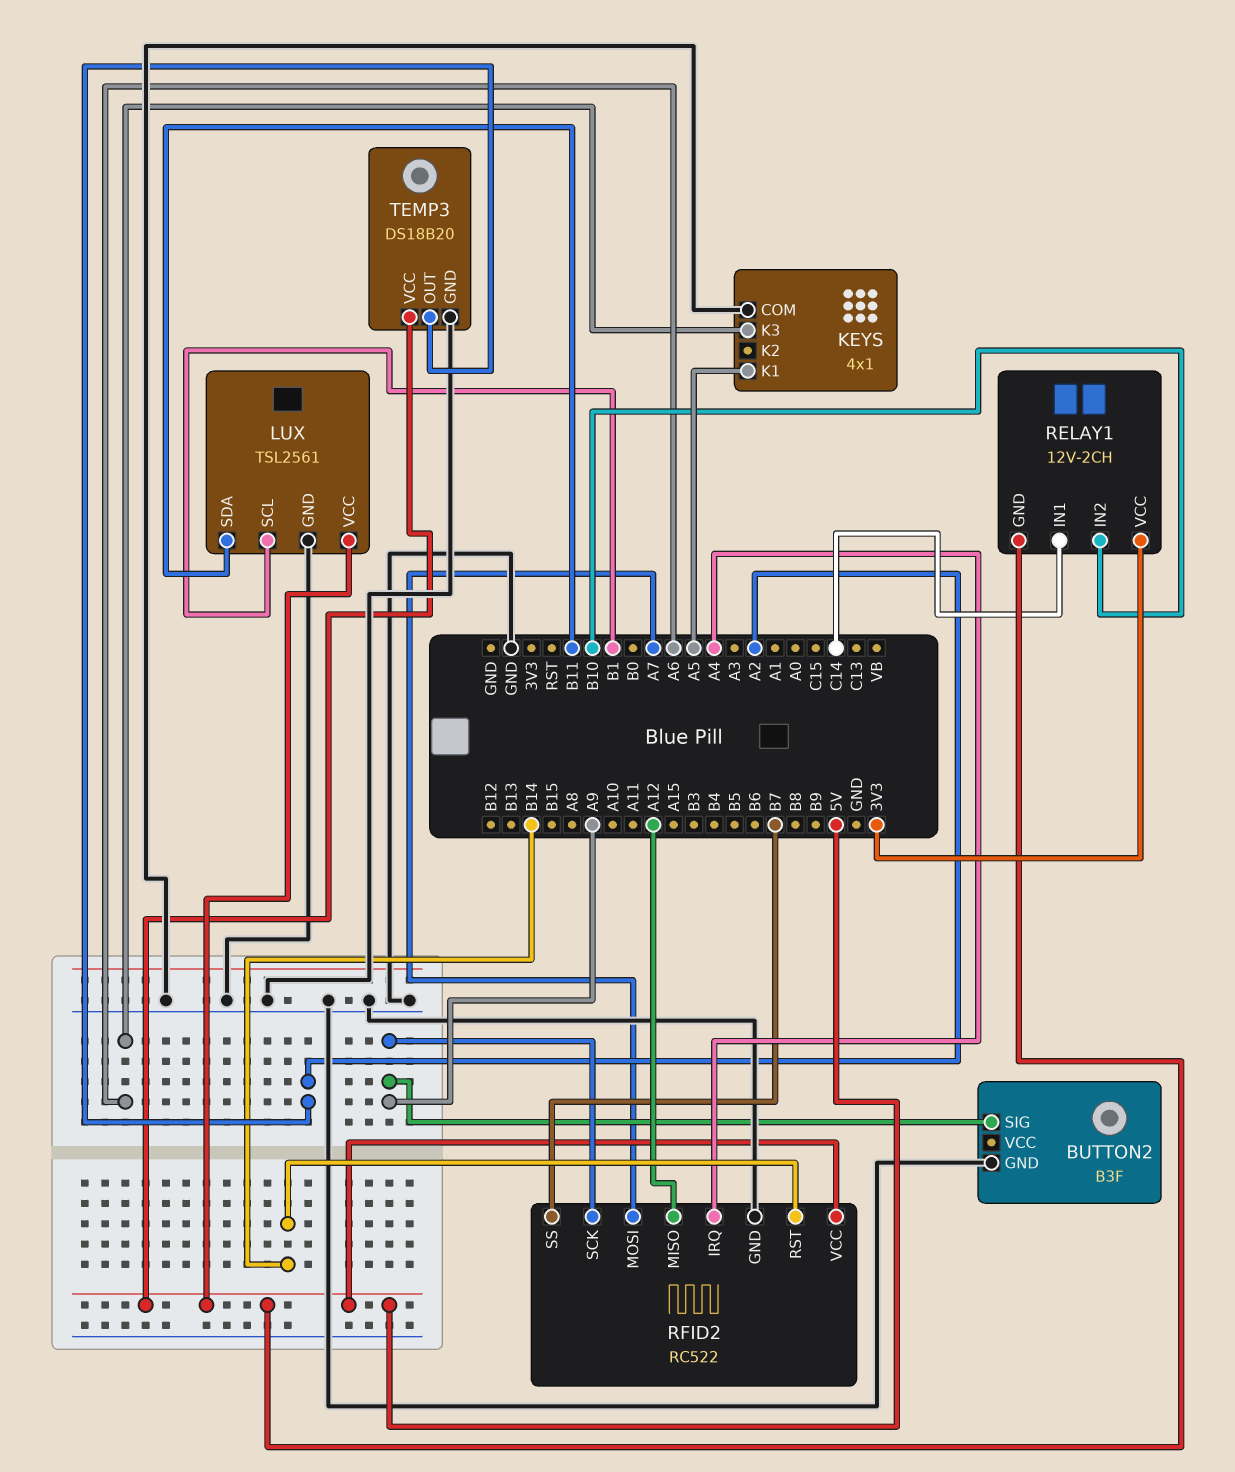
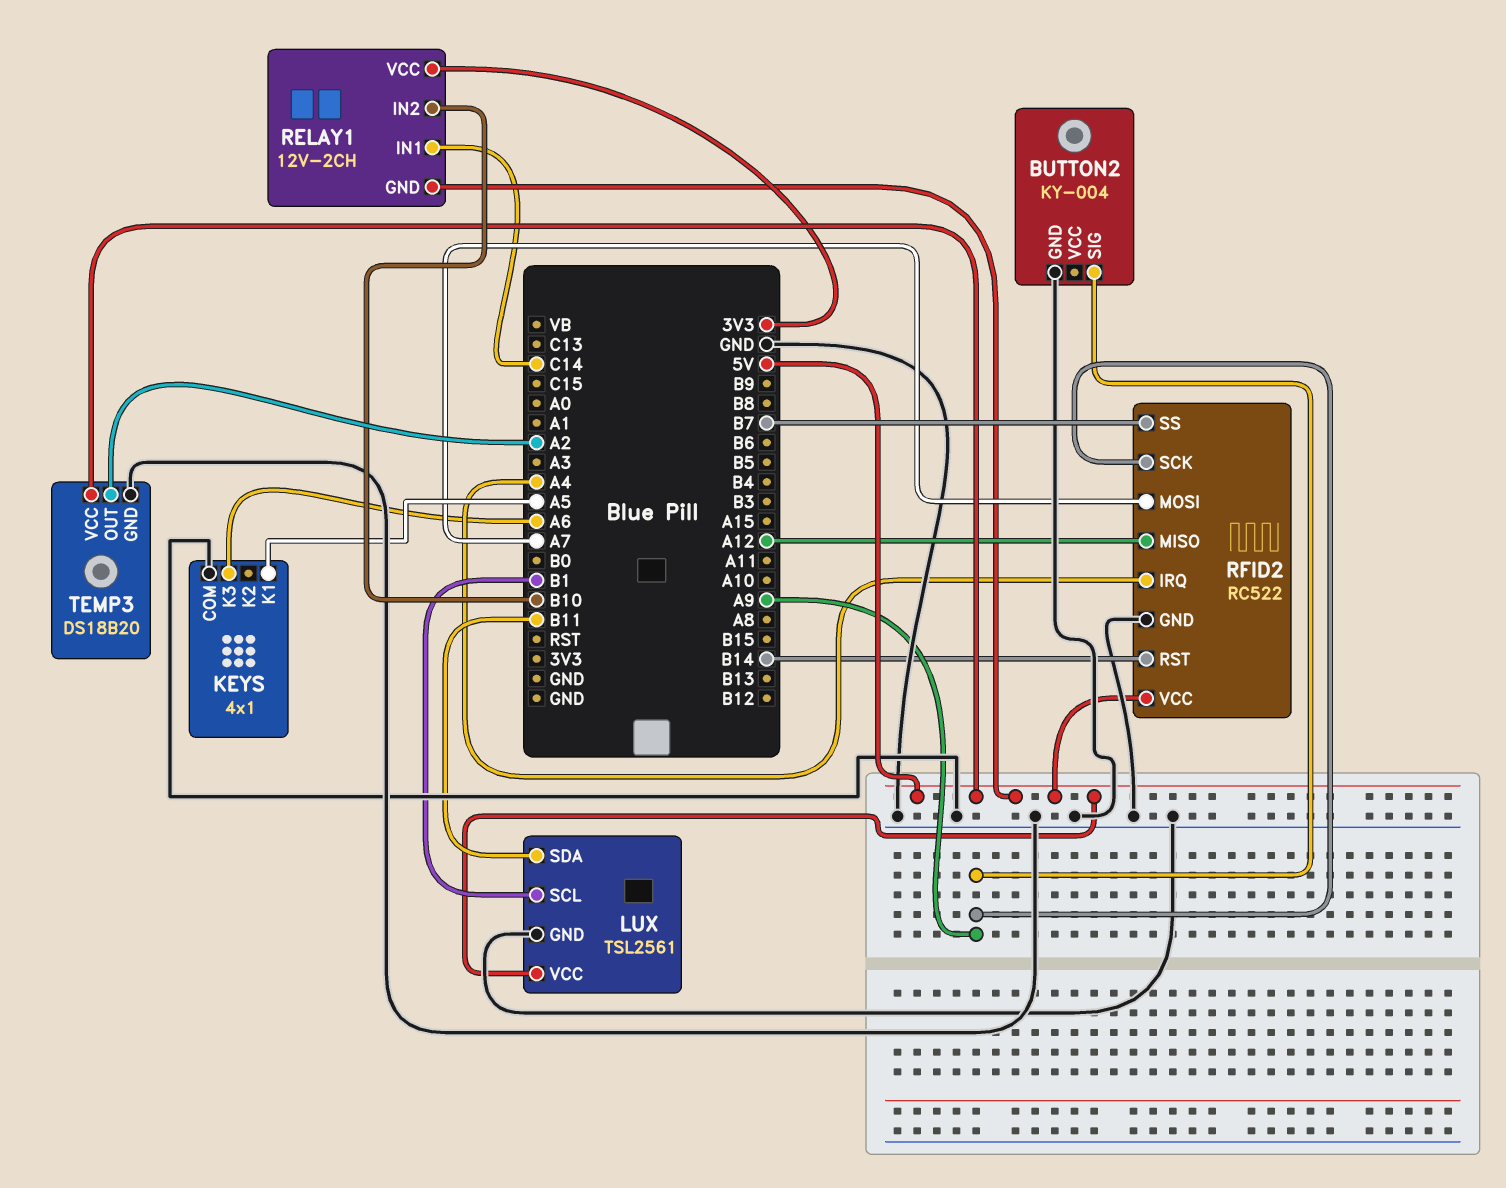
BUTTON2: B3F -> KY-004

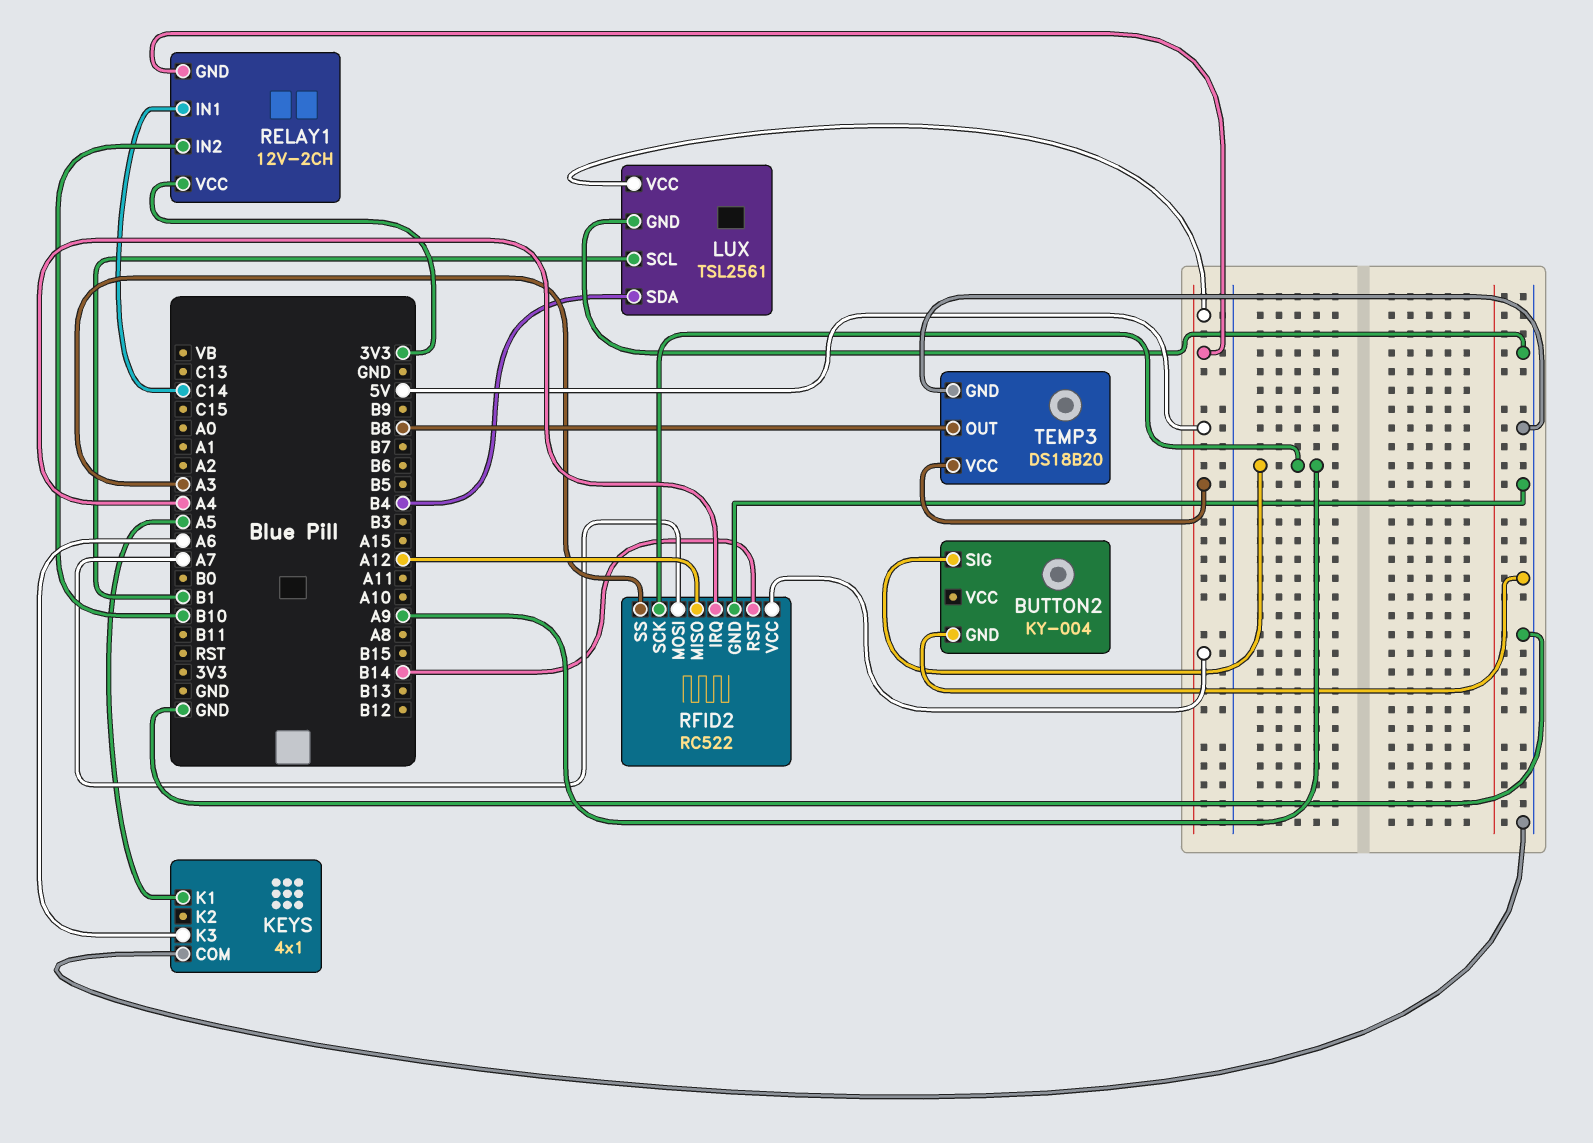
LUX pin SDA: B11 -> B4
RFID2 pin SS: B7 -> A3
TEMP3 pin OUT: A2 -> B8

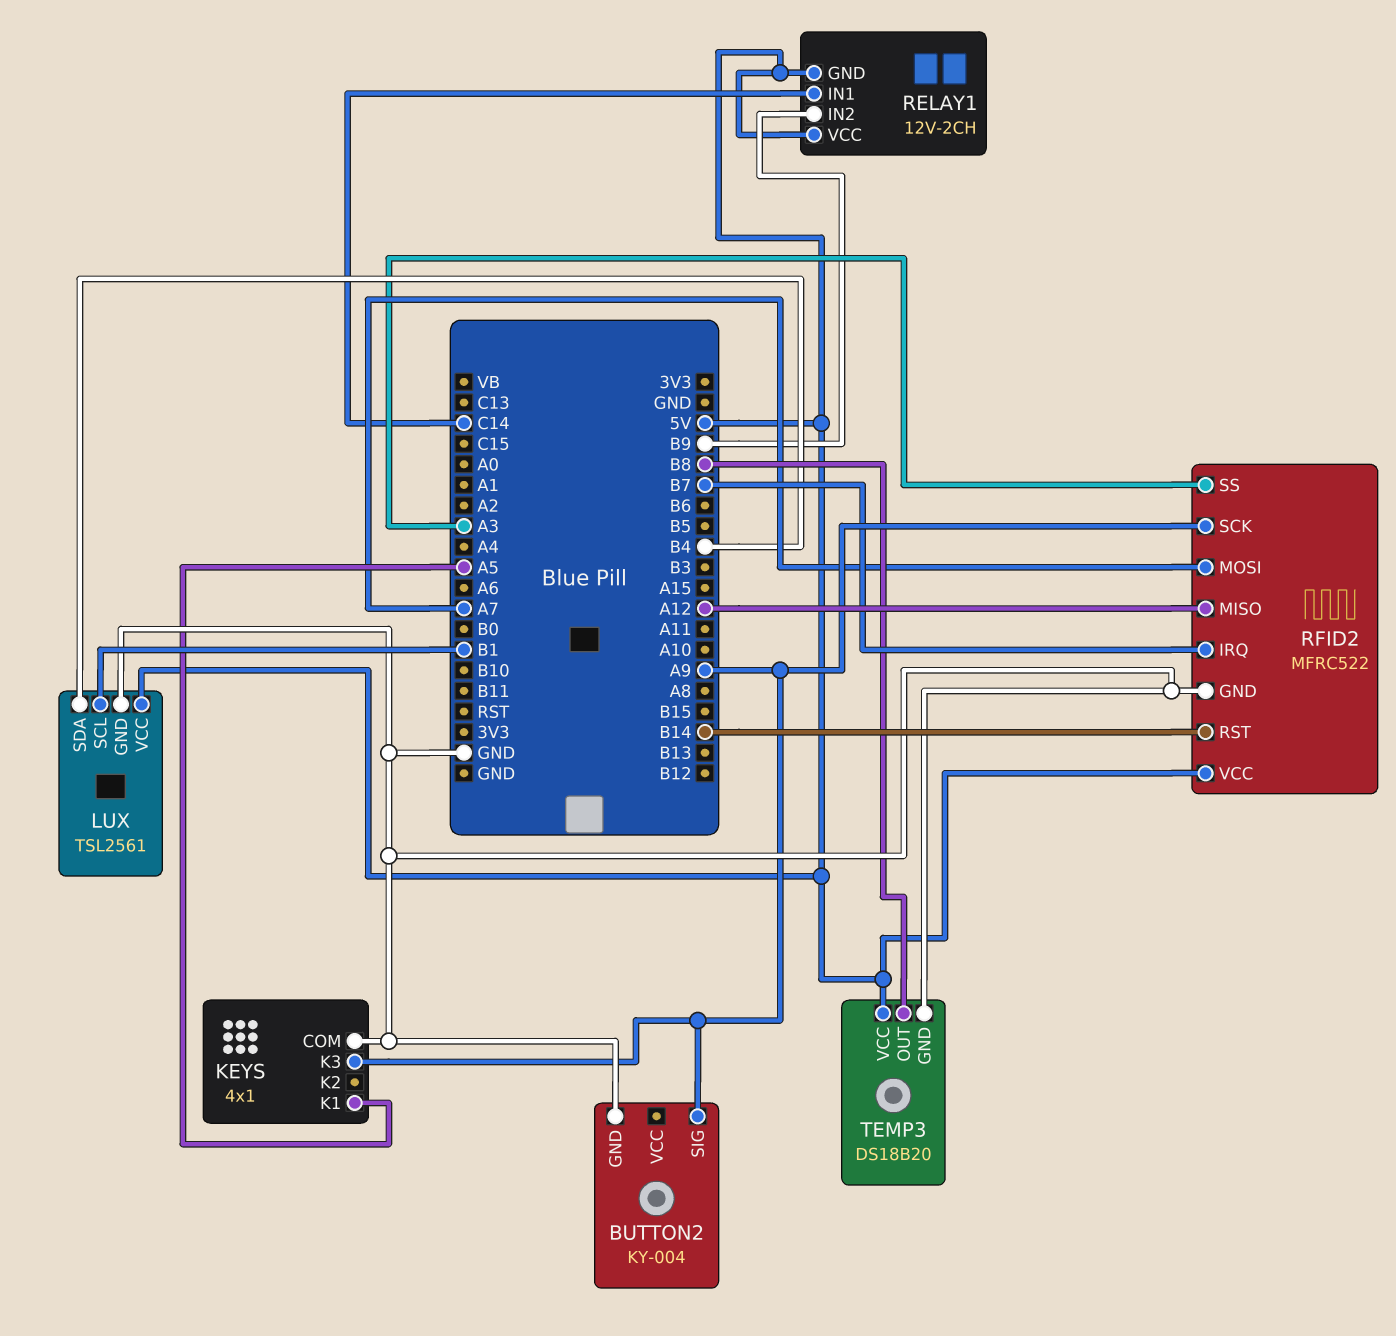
KEYS pin K3: A6 -> A9
RELAY1 pin IN2: B10 -> B9
RELAY1 pin VCC: 3V3 -> 5V
RFID2: RC522 -> MFRC522
RFID2 pin IRQ: A4 -> B7

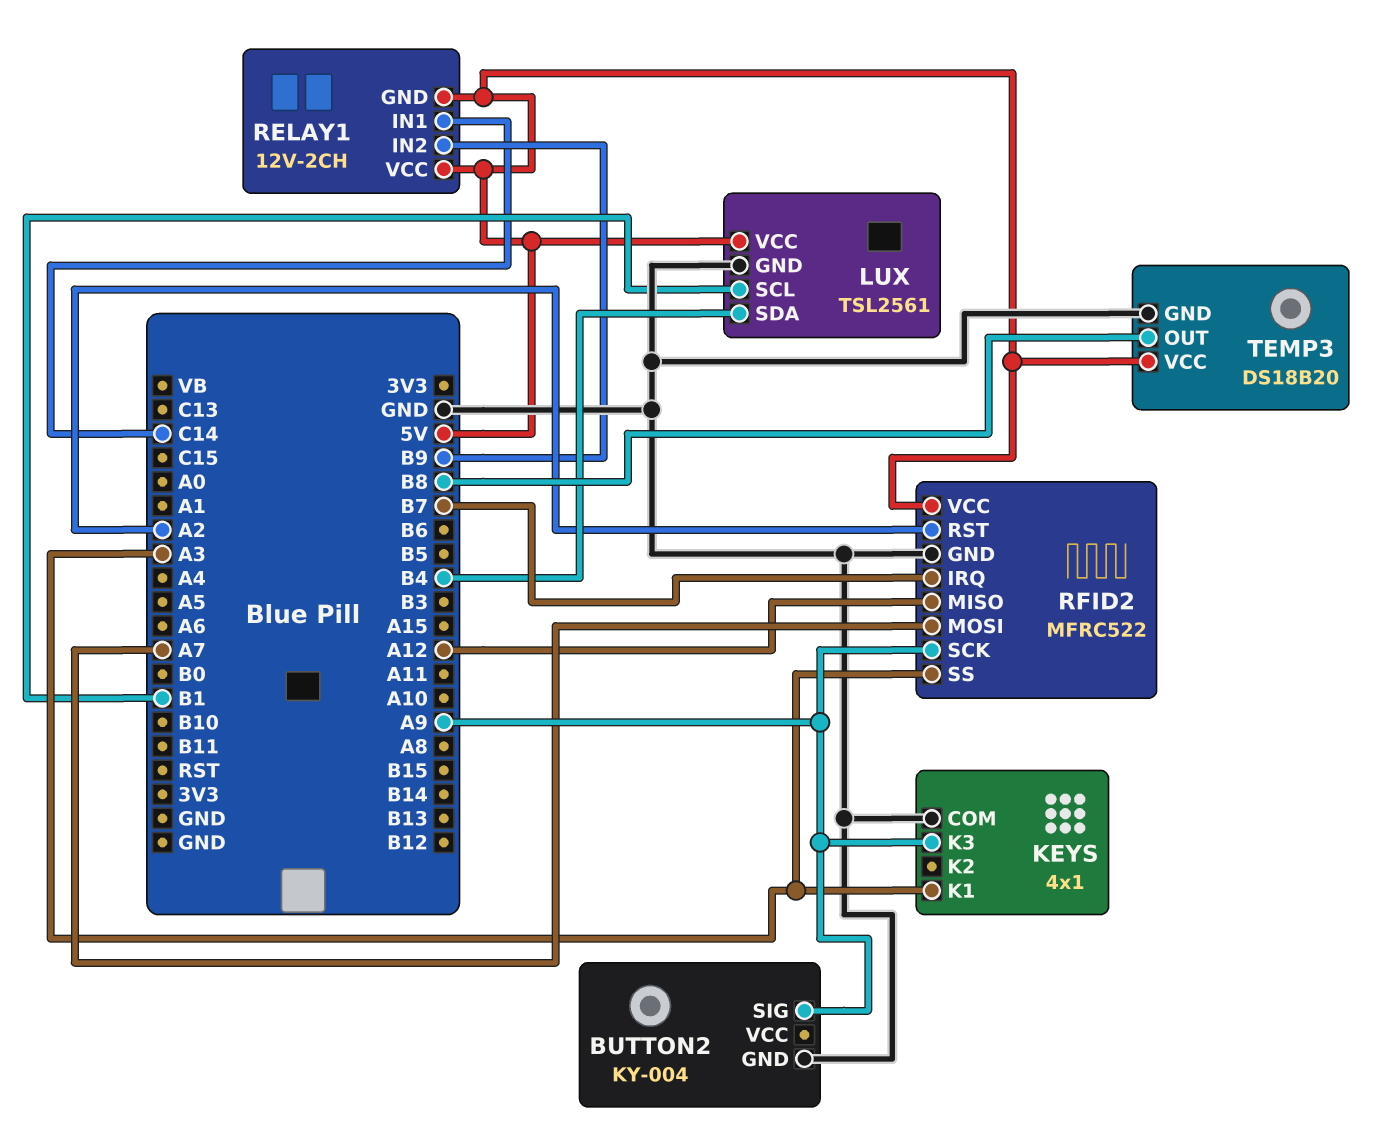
KEYS pin K1: A5 -> A3
RFID2 pin RST: B14 -> A2

